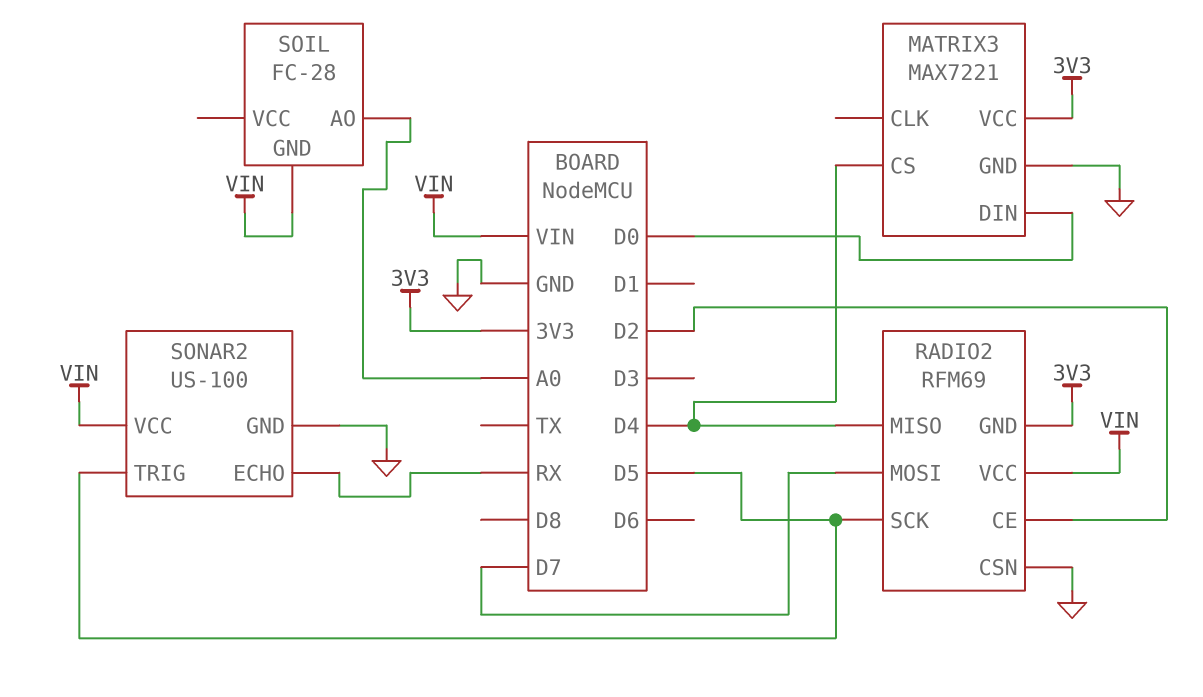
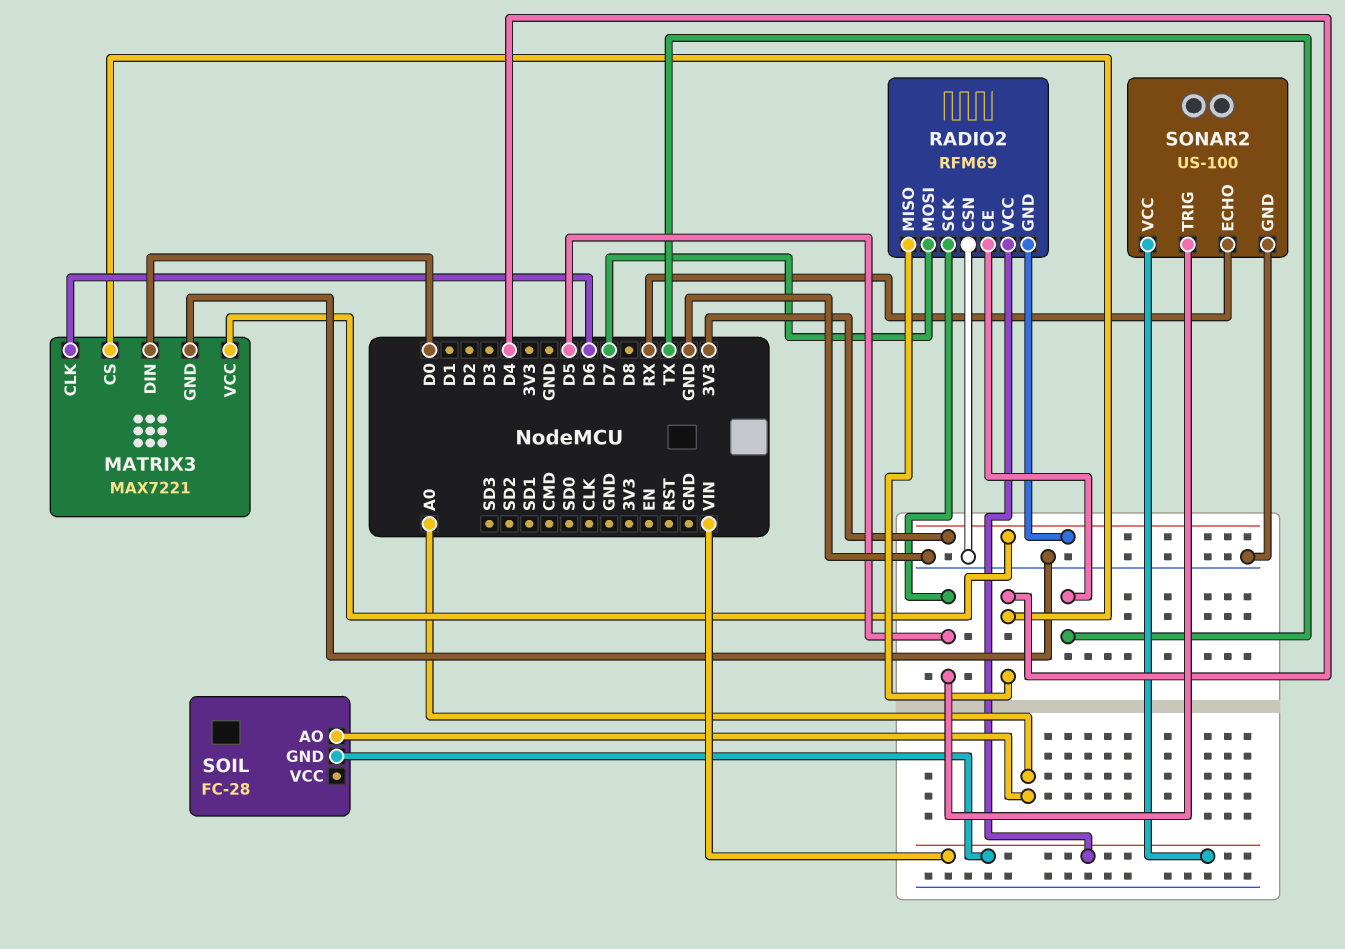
MATRIX3 pin CLK: none -> D6
RADIO2 pin CE: D2 -> TX

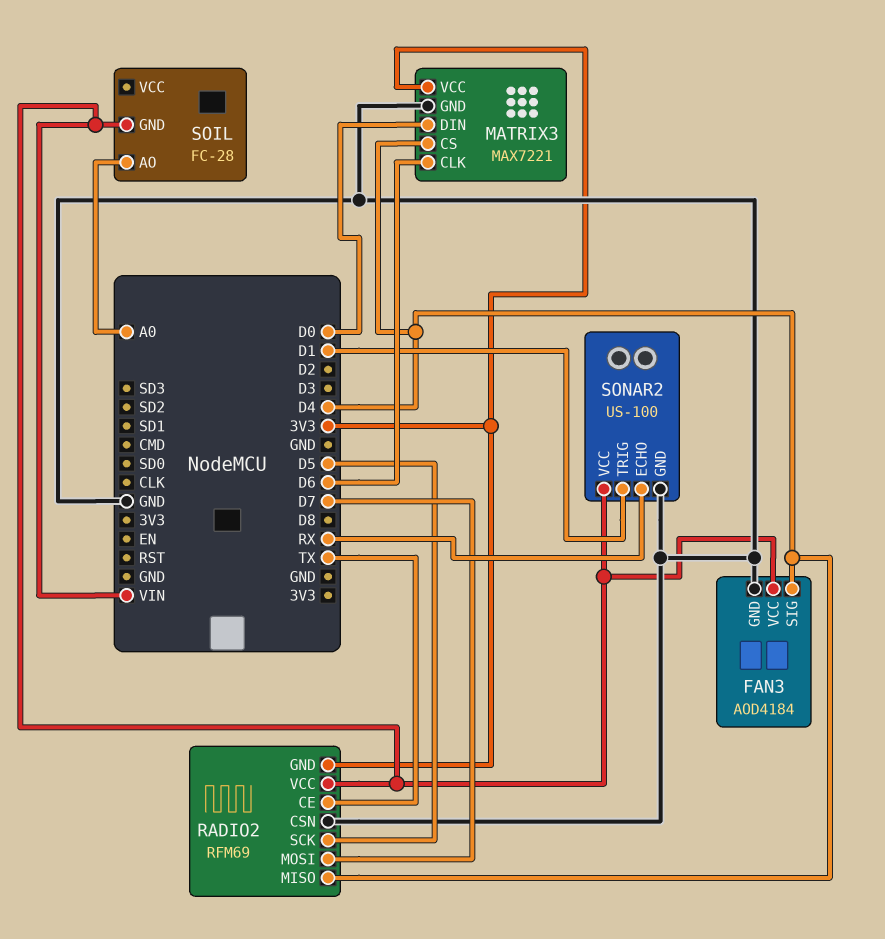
FAN3: none -> AOD4184
FAN3 pin GND: none -> GND
FAN3 pin SIG: none -> D4
FAN3 pin VCC: none -> VIN
SONAR2 pin TRIG: D5 -> D1

